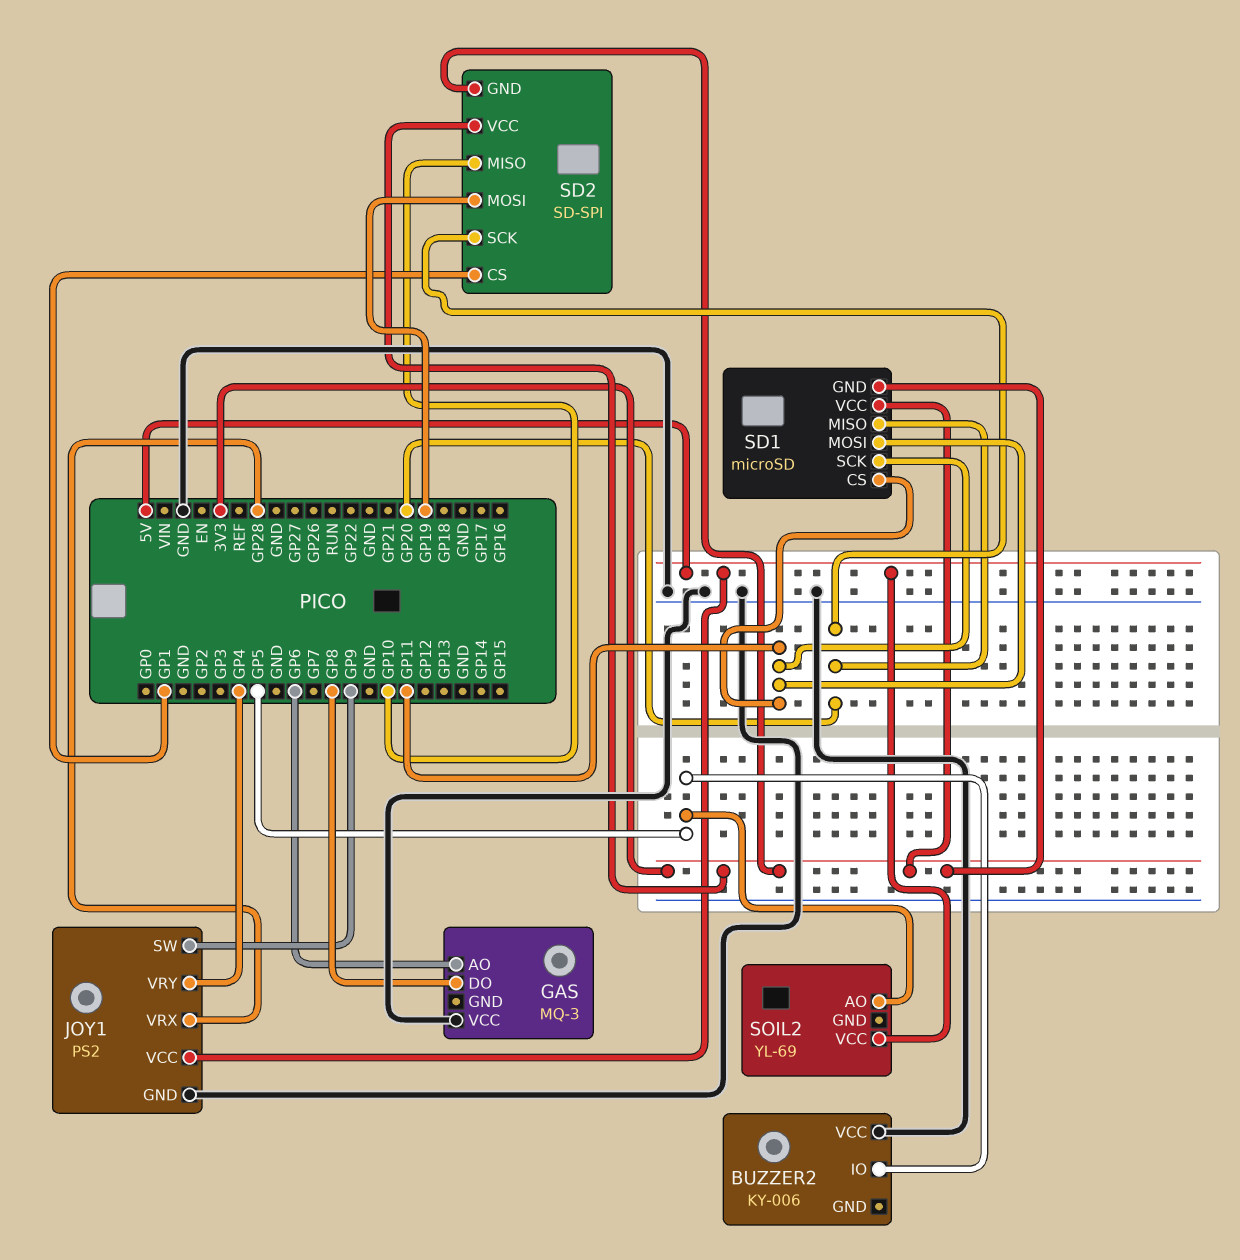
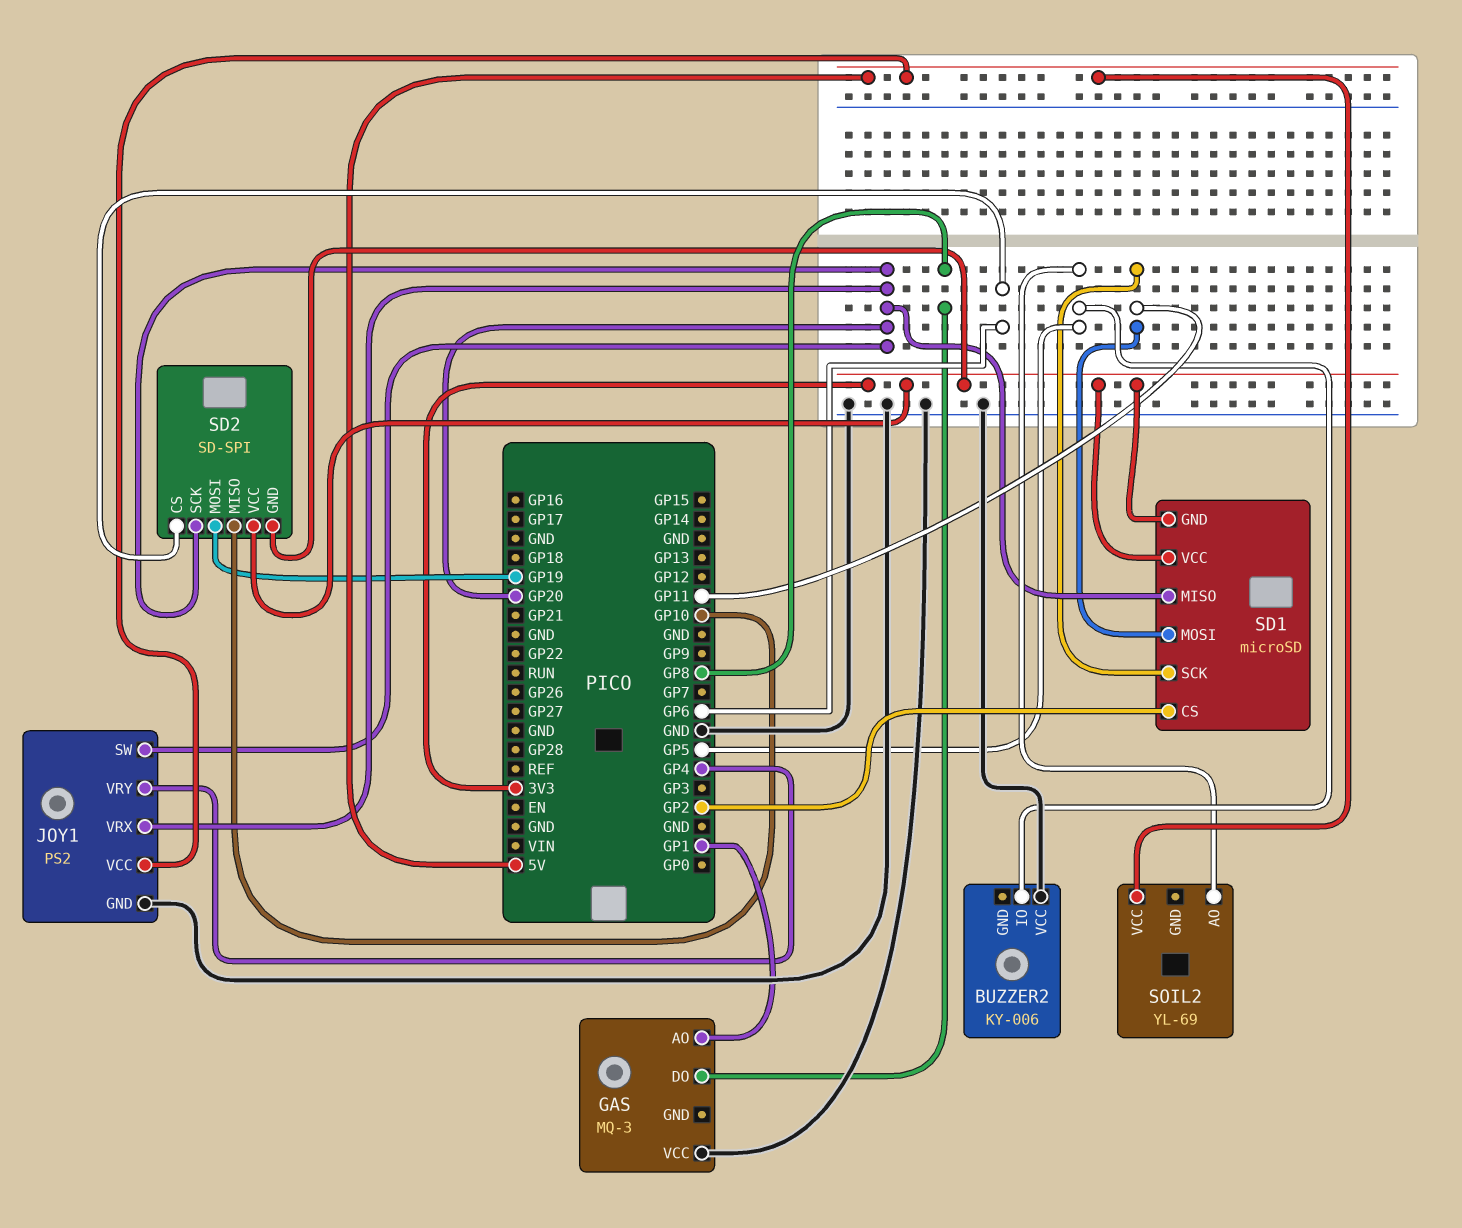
GAS pin AO: GP6 -> GP1
JOY1 pin SW: GP9 -> GP20
JOY1 pin VRX: GP28 -> GP20
SD1 pin CS: GP11 -> GP2
SD2 pin CS: GP1 -> GP6

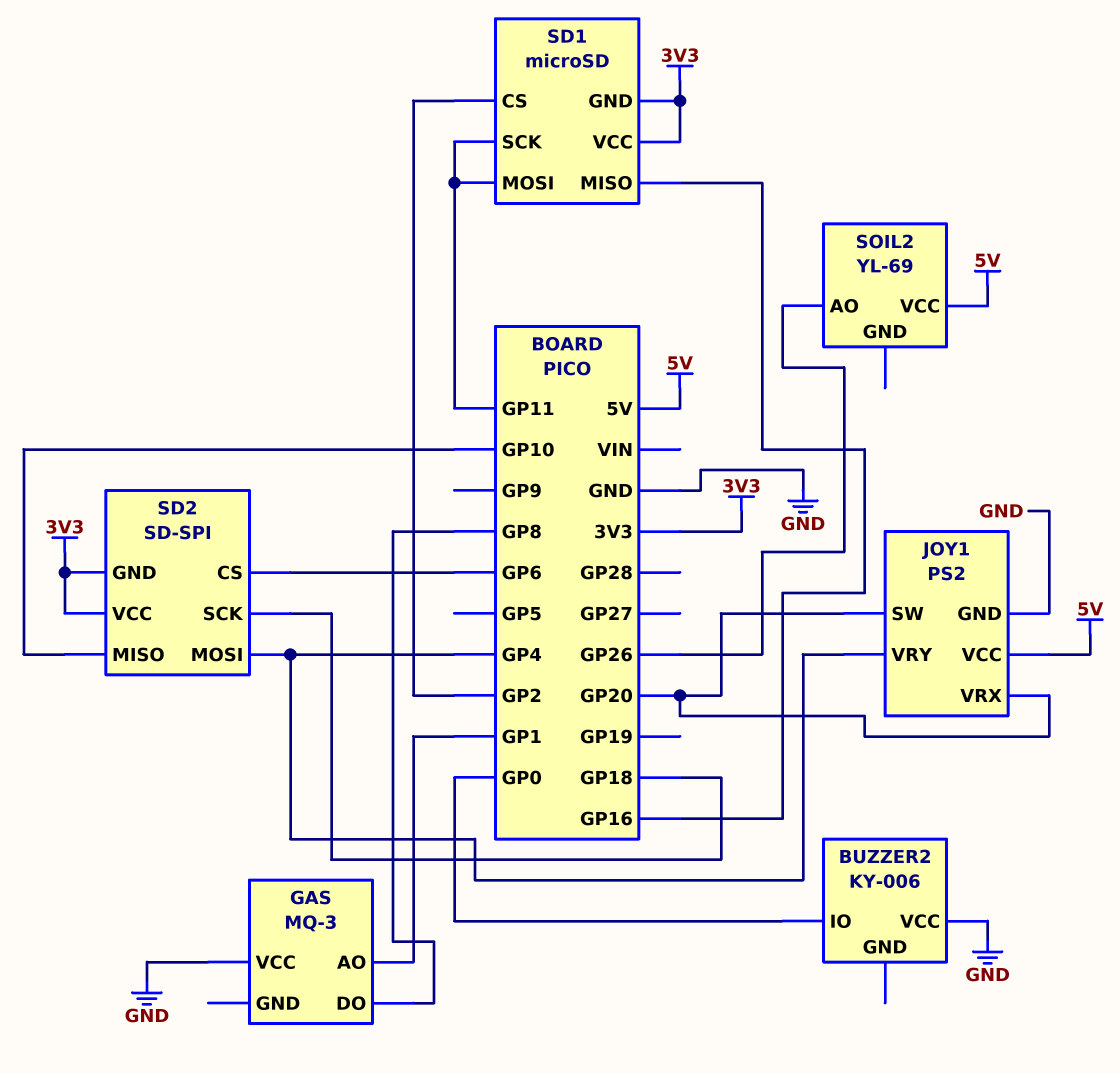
BUZZER2 pin IO: GP5 -> GP0
SD1 pin MISO: GP20 -> GP16
SD2 pin MOSI: GP19 -> GP4
SD2 pin SCK: GP20 -> GP18
SOIL2 pin AO: GP5 -> GP26

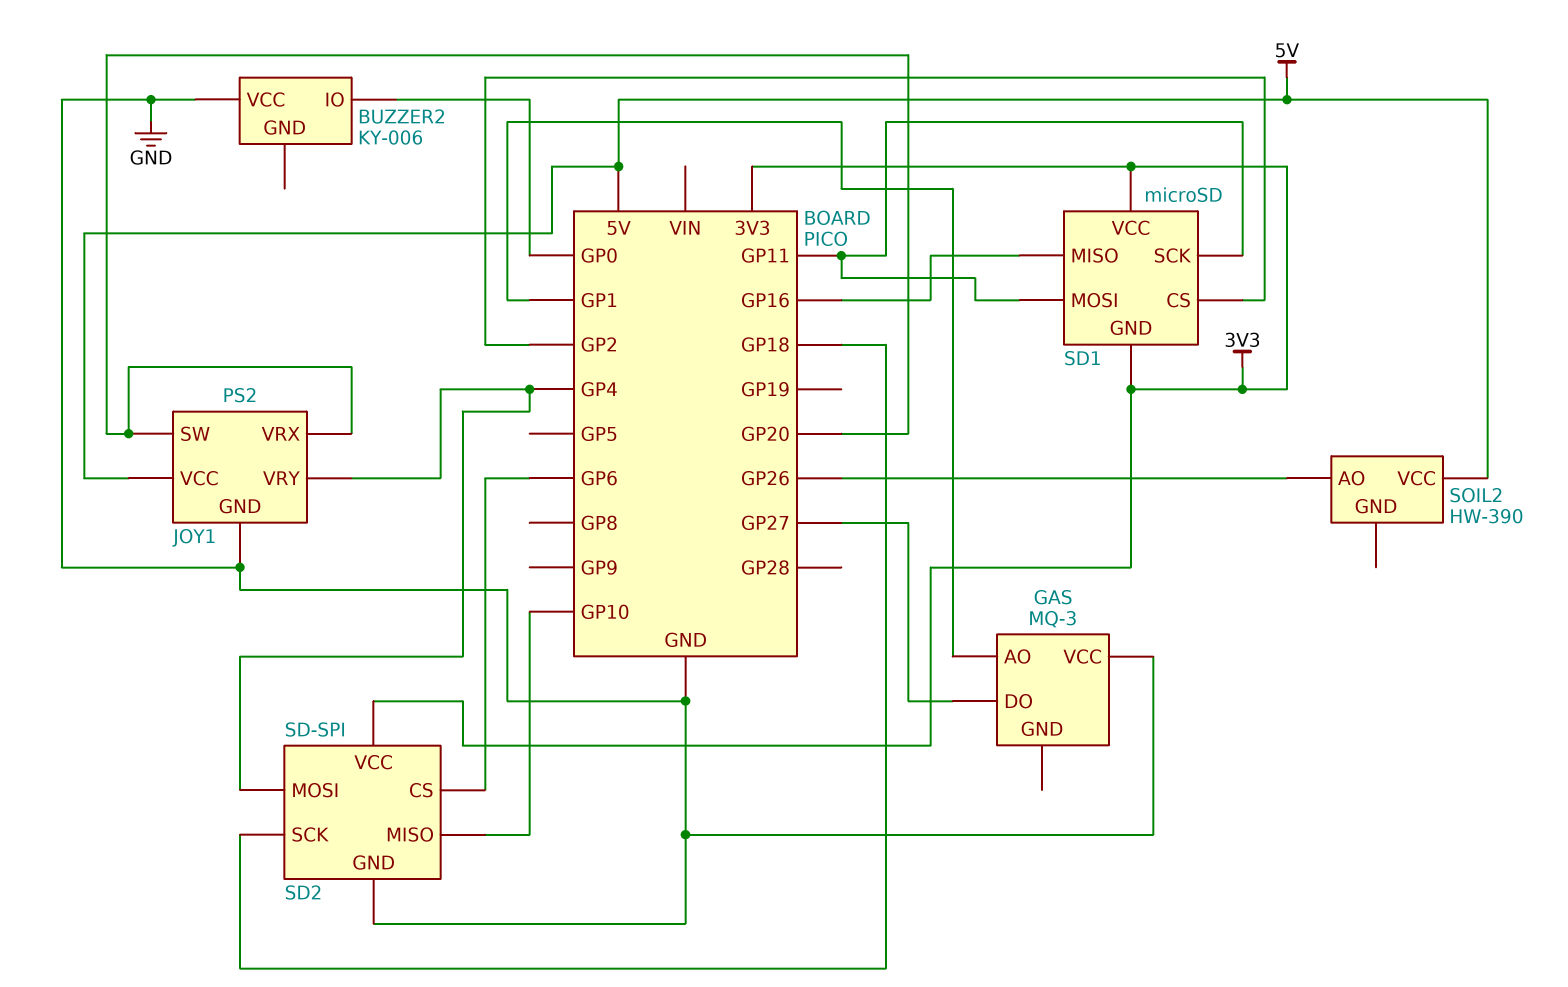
GAS pin DO: GP8 -> GP27
SD2 pin GND: 3V3 -> GND
SOIL2: YL-69 -> HW-390

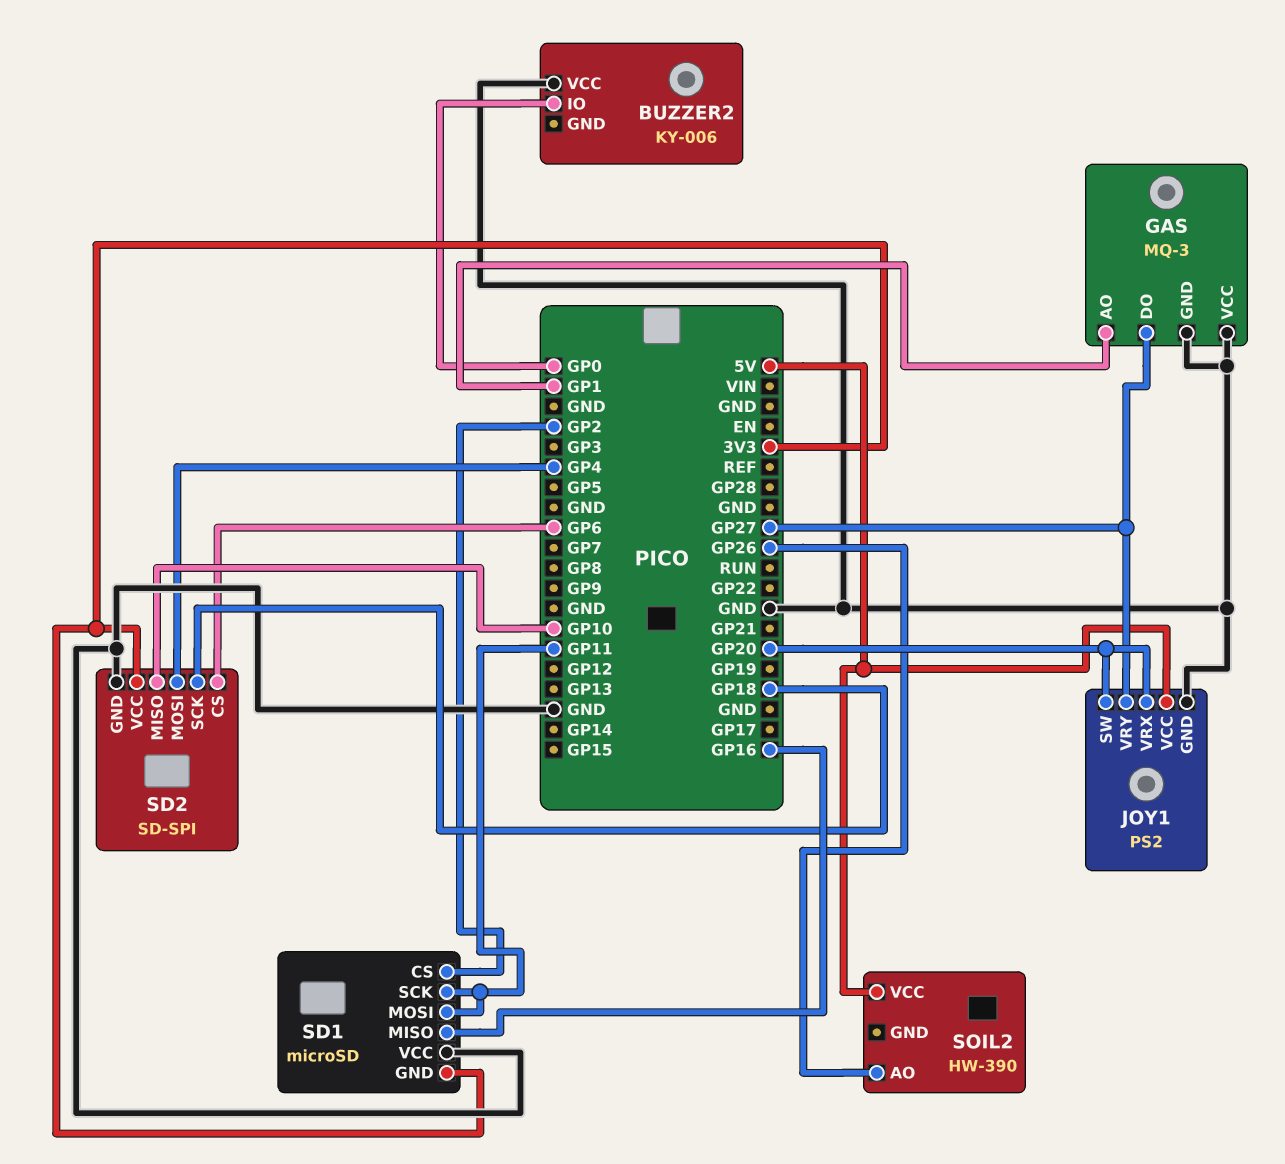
GAS pin GND: none -> GND
JOY1 pin VRY: GP4 -> GP27
SD1 pin VCC: 3V3 -> GND

